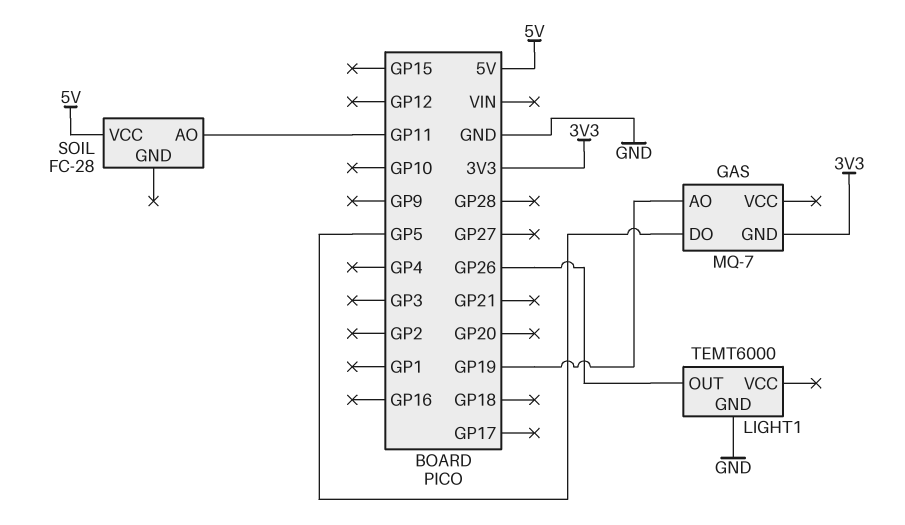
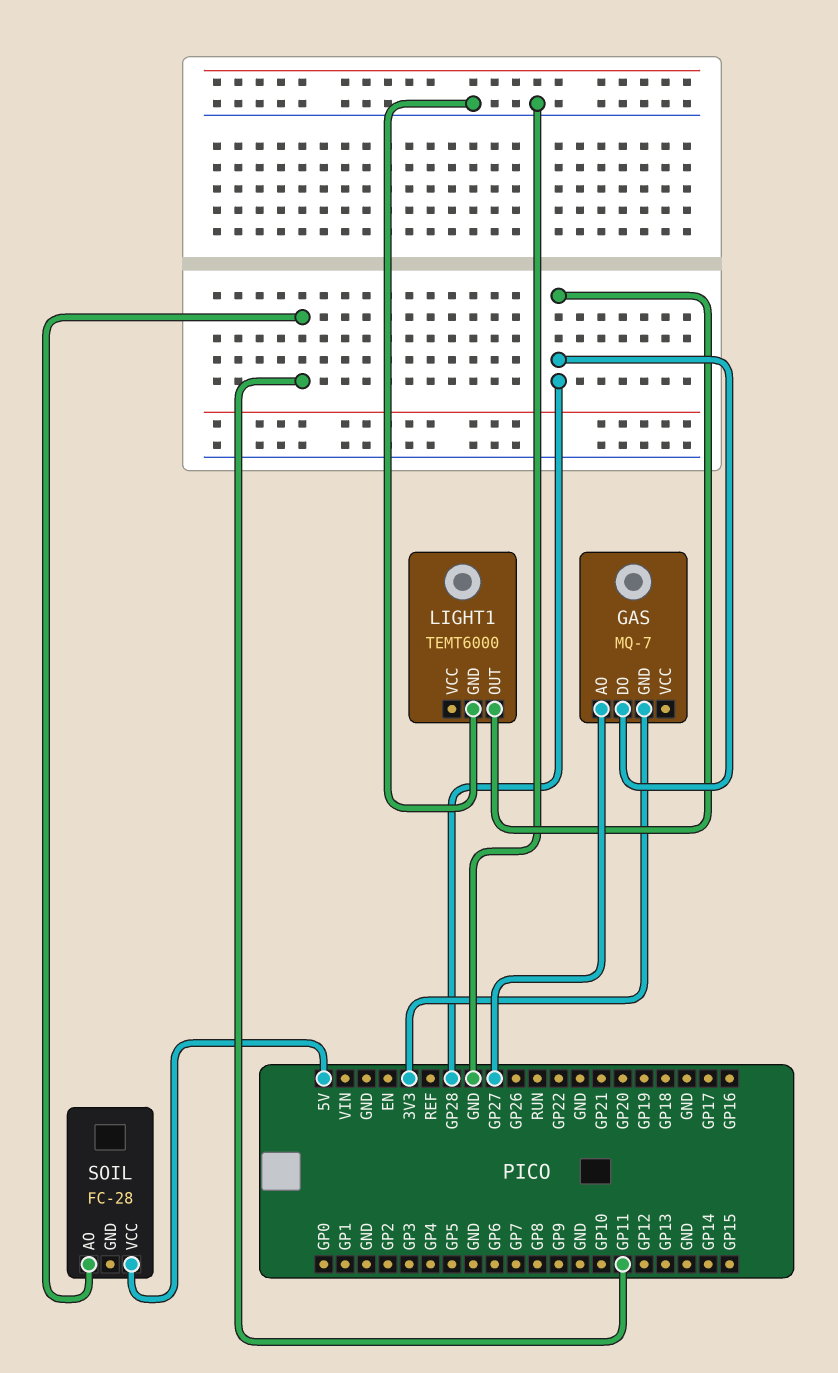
GAS pin AO: GP19 -> GP27
GAS pin DO: GP5 -> GP28
LIGHT1 pin OUT: GP26 -> GP28

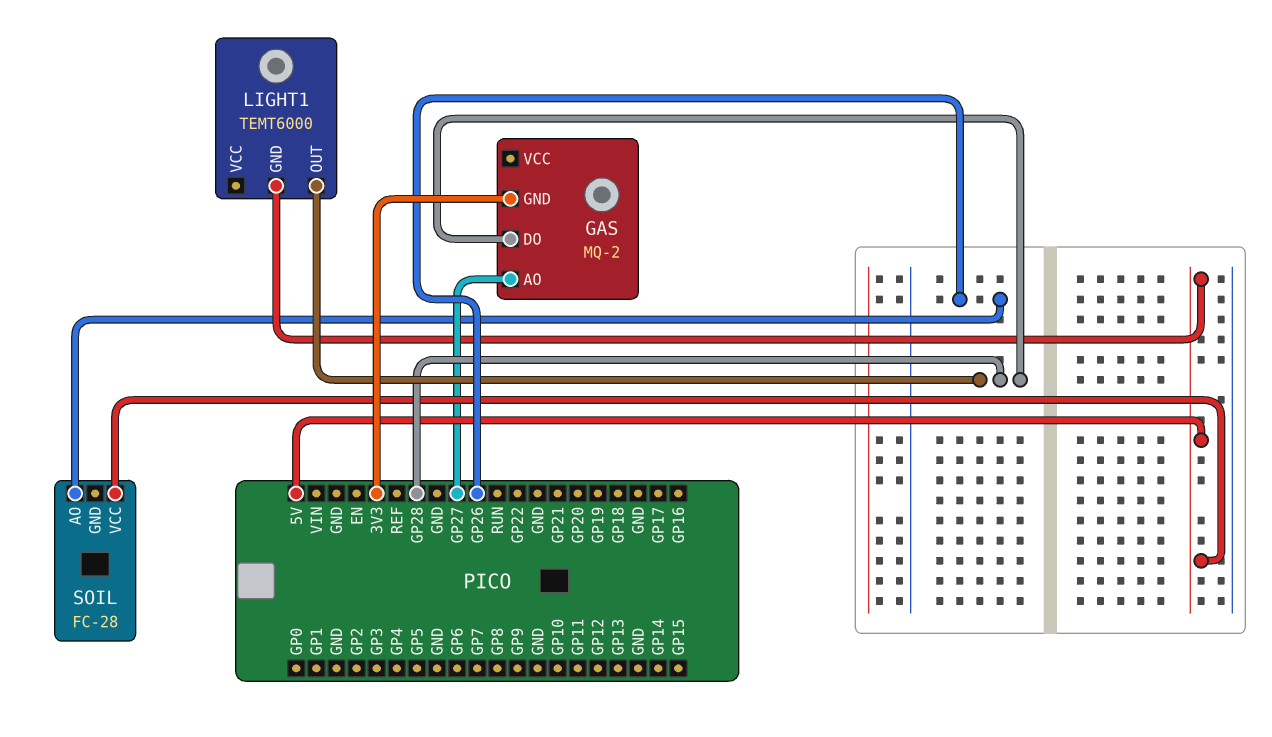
GAS: MQ-7 -> MQ-2
LIGHT1 pin GND: GND -> 5V
SOIL pin AO: GP11 -> GP26

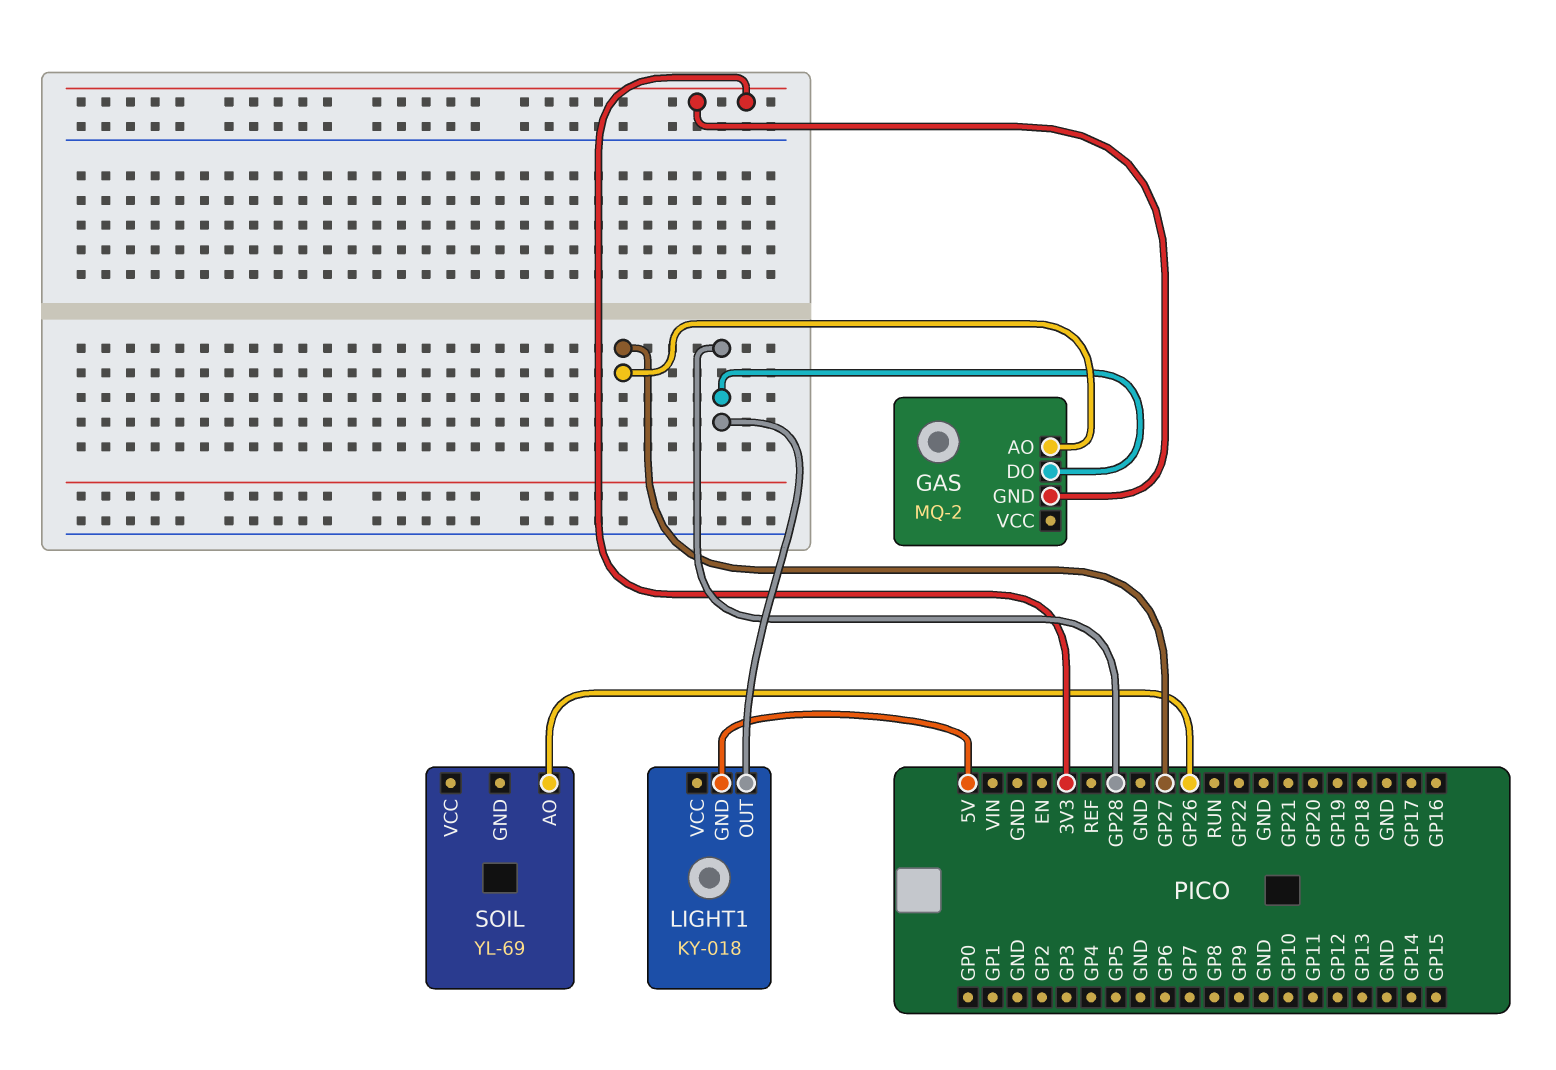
LIGHT1: TEMT6000 -> KY-018
SOIL: FC-28 -> YL-69
SOIL pin VCC: 5V -> none

